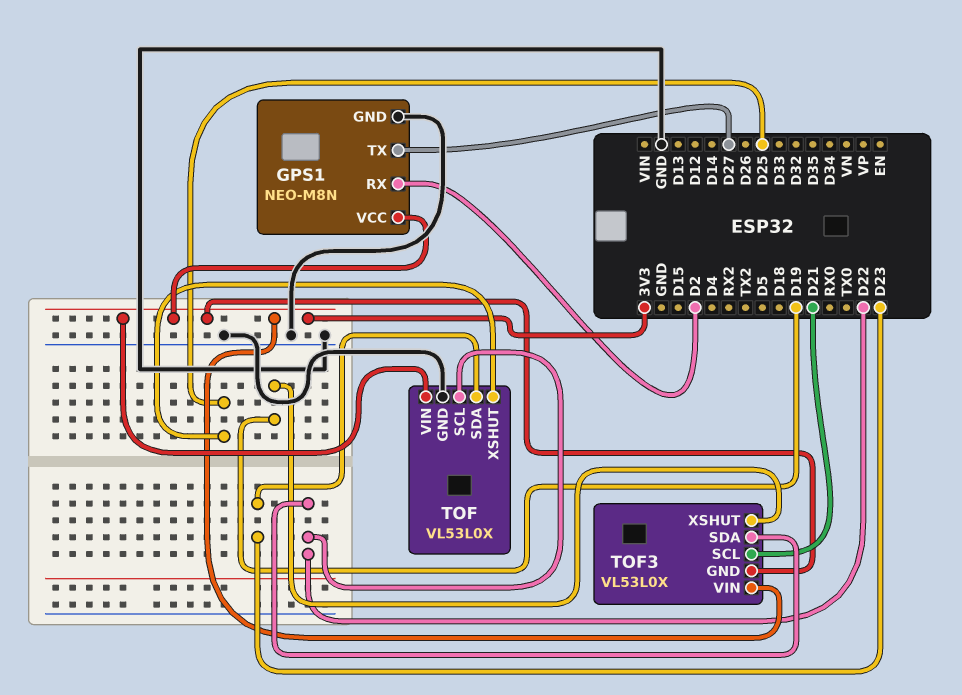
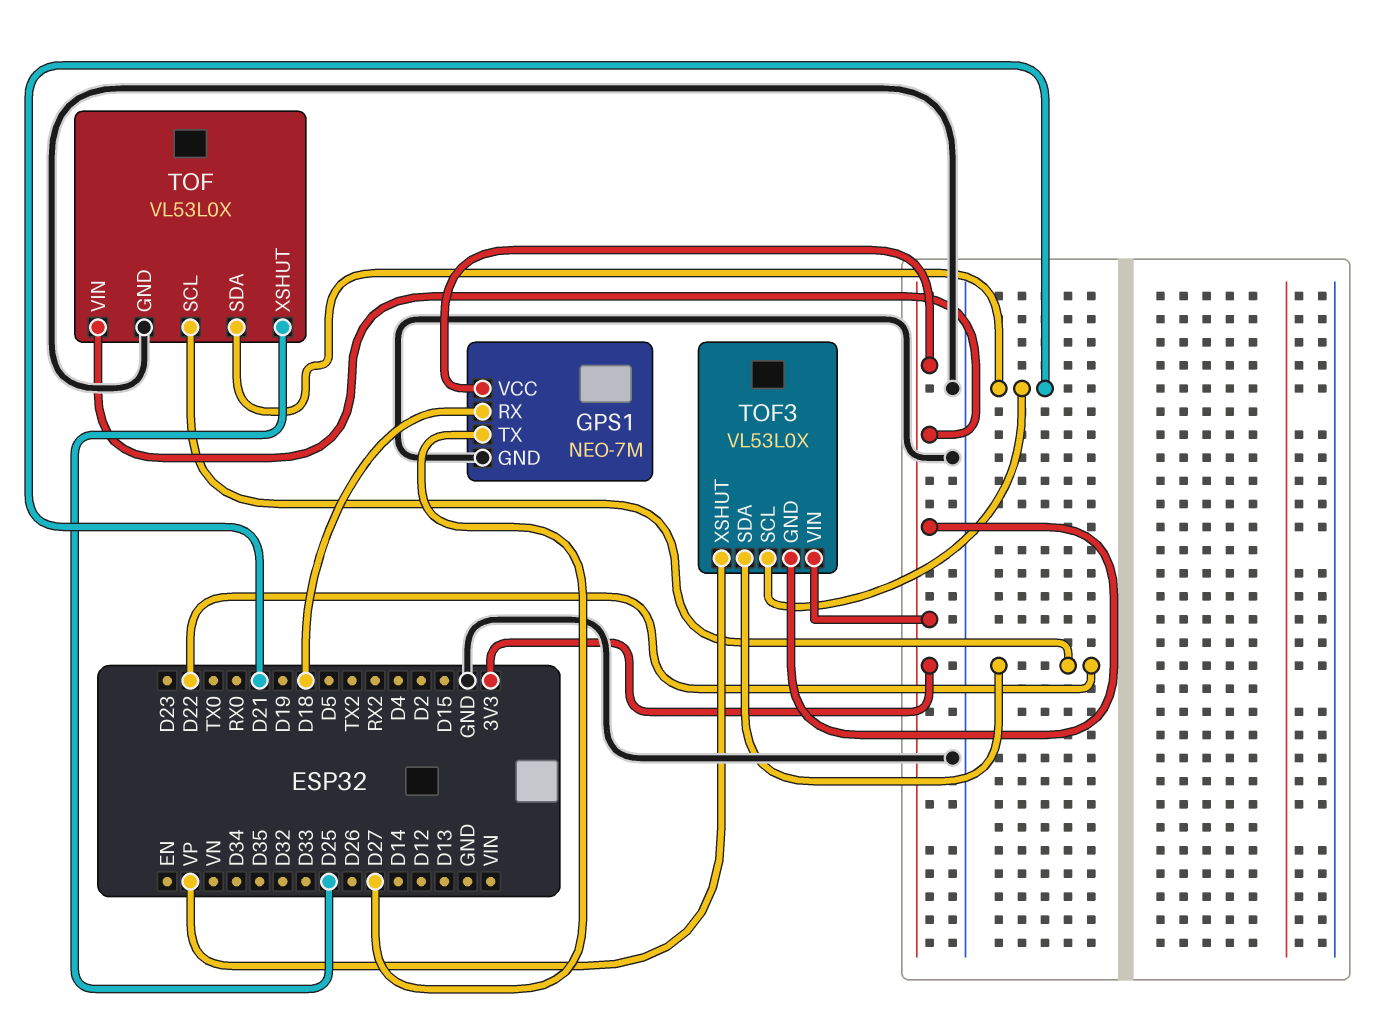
GPS1: NEO-M8N -> NEO-7M
GPS1 pin RX: D2 -> D18
TOF pin SDA: D23 -> D21
TOF3 pin XSHUT: D19 -> VP

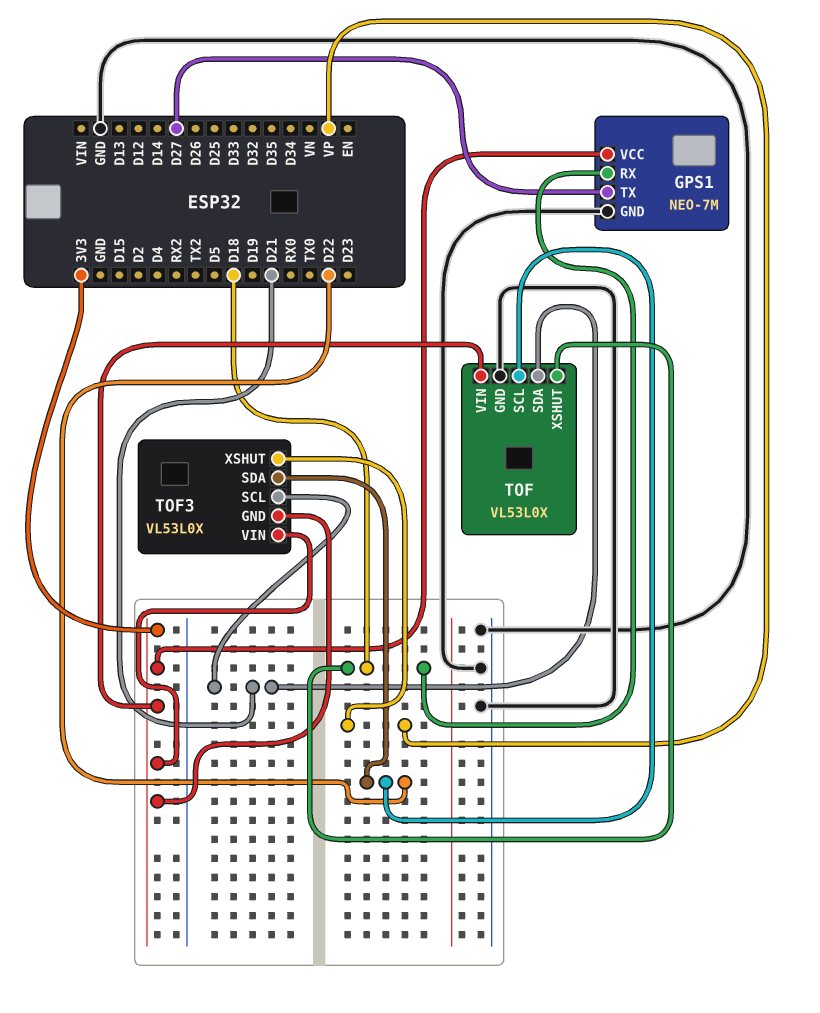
TOF pin XSHUT: D25 -> D18

